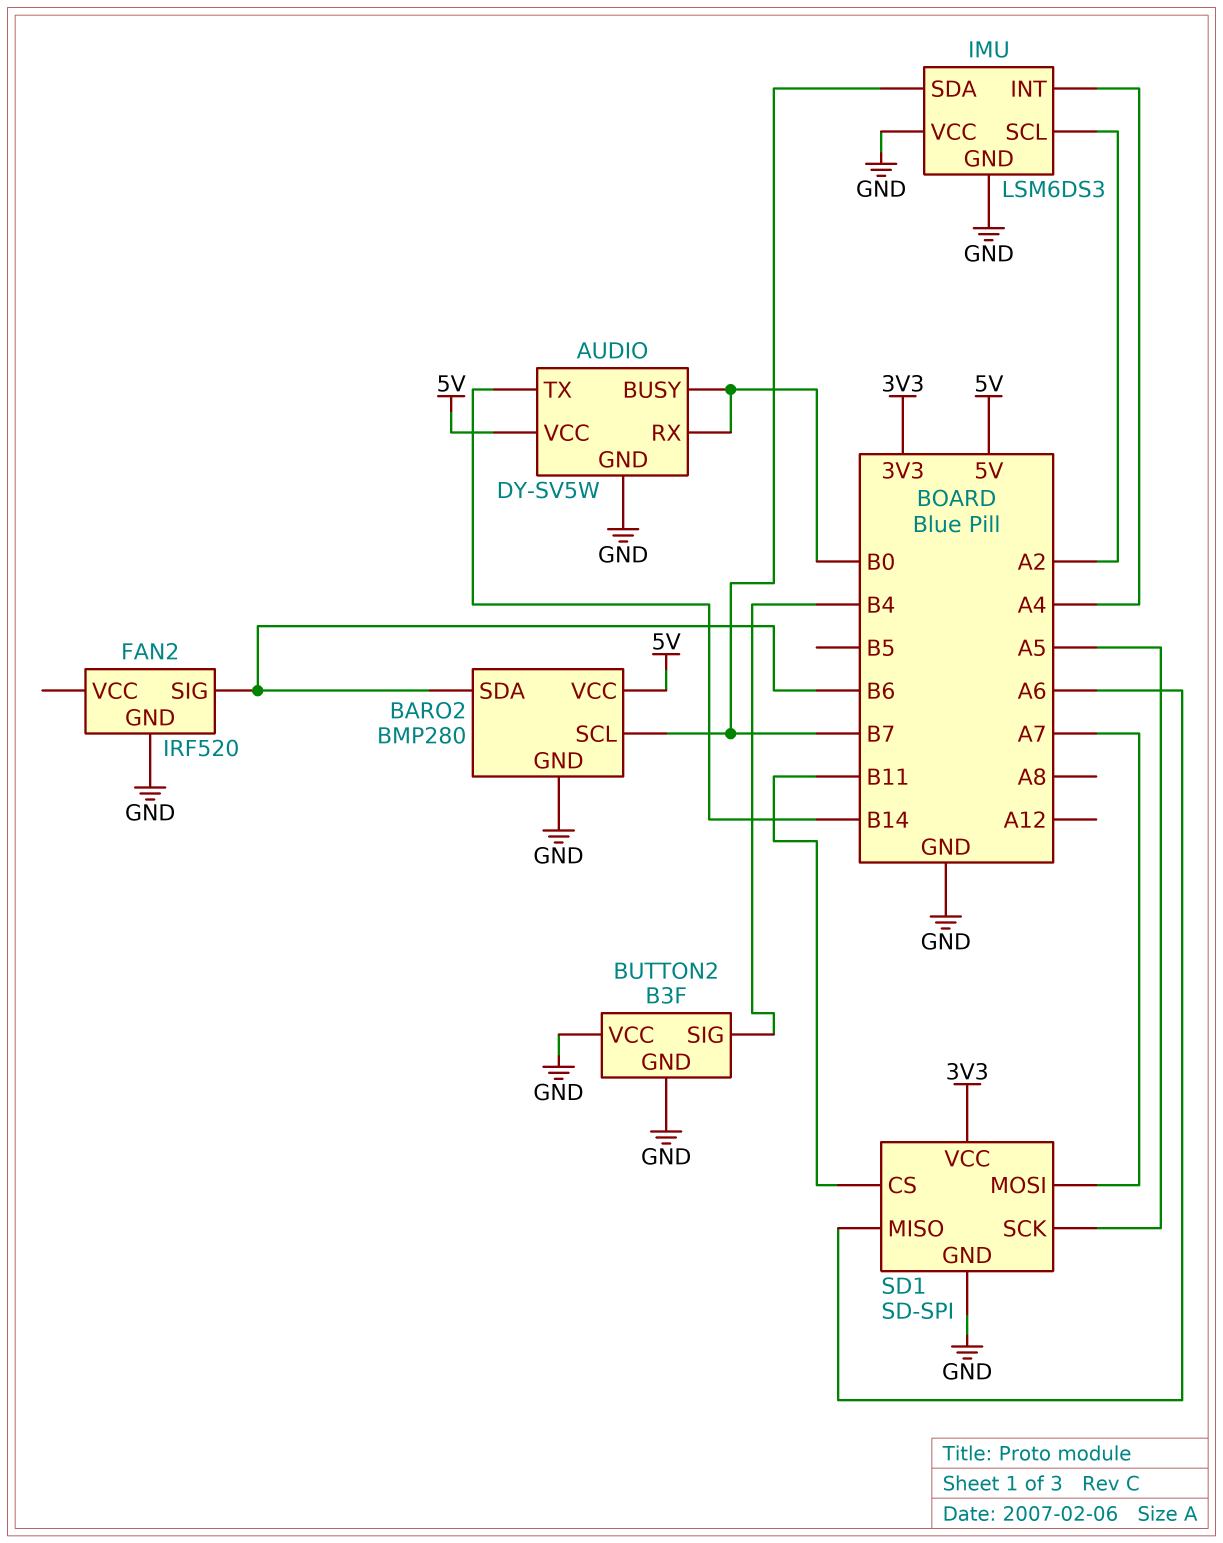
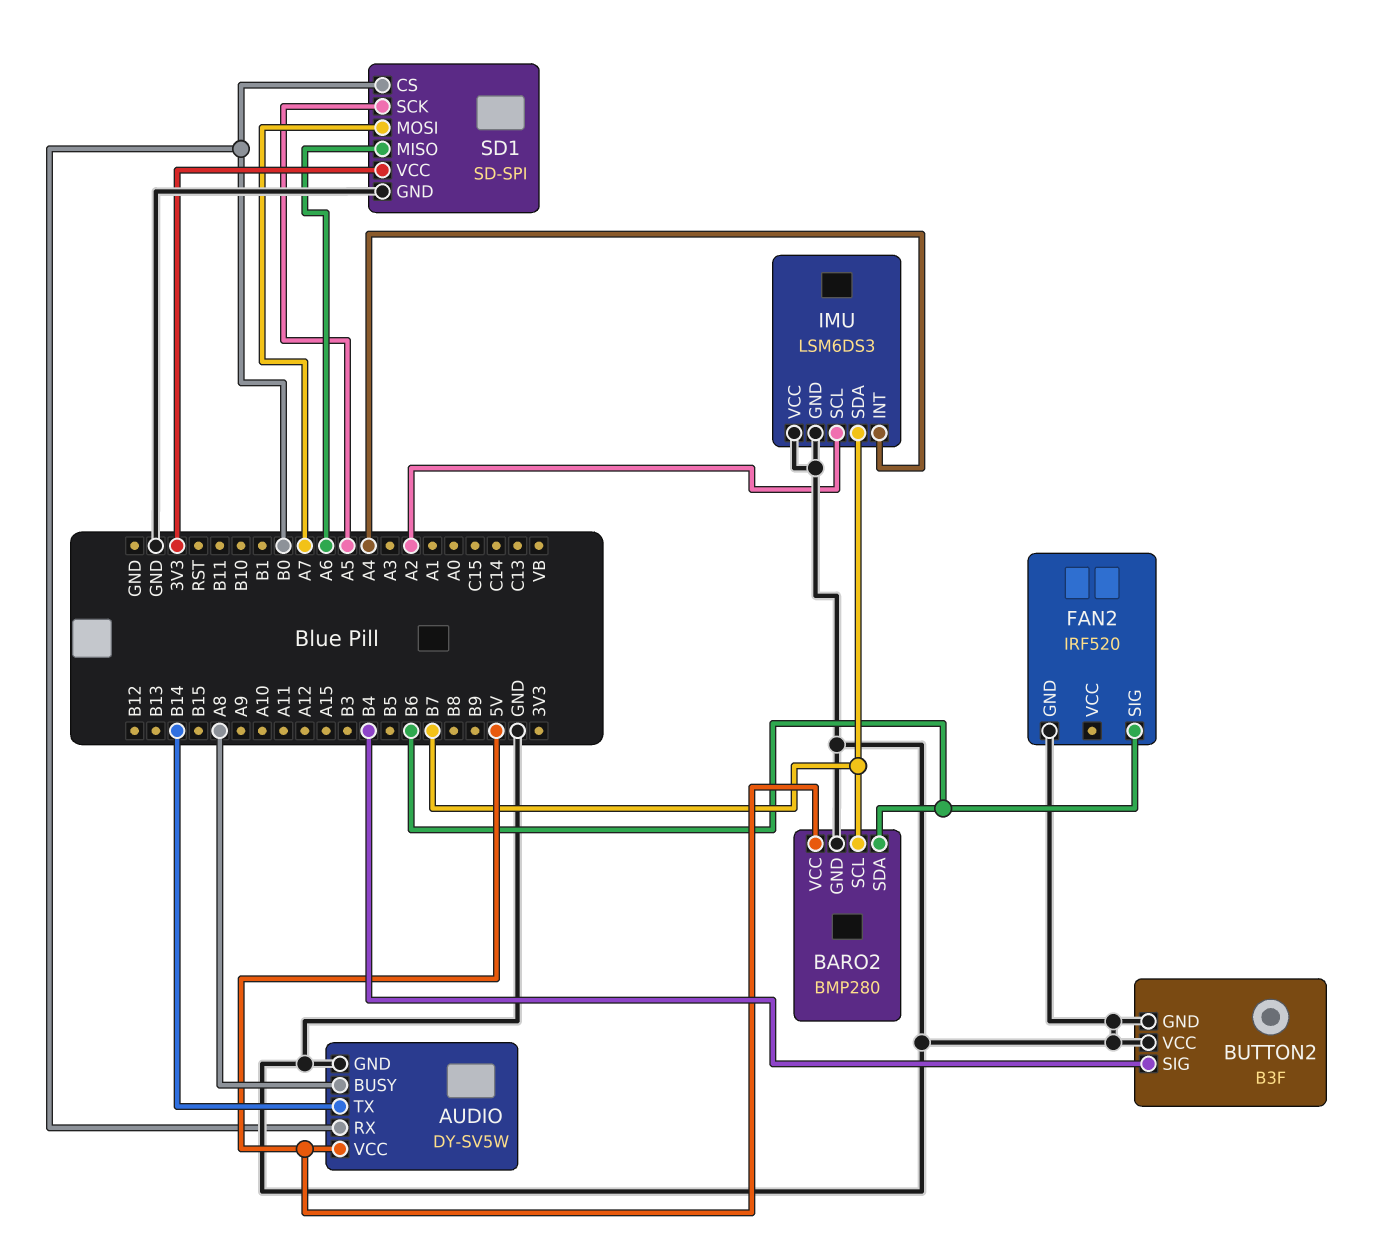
AUDIO pin BUSY: B0 -> A8
SD1 pin CS: B11 -> B0

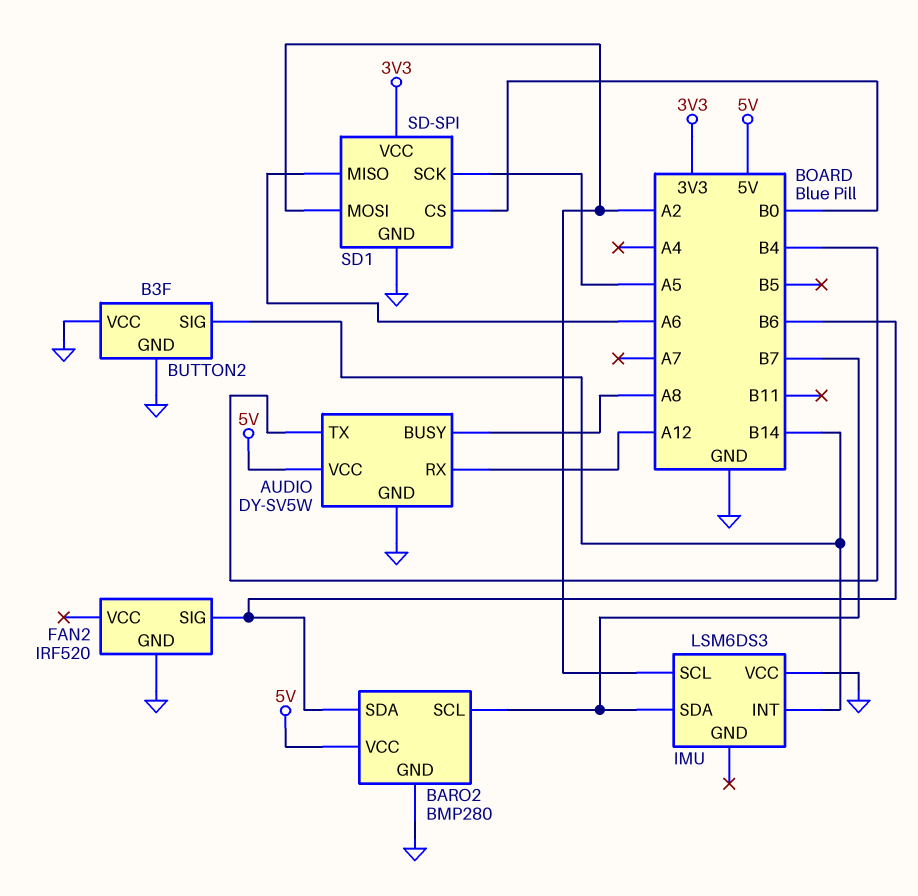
AUDIO pin RX: B0 -> A12
AUDIO pin TX: B14 -> B4
BUTTON2 pin SIG: B4 -> B14
IMU pin GND: GND -> none
IMU pin INT: A4 -> B14
SD1 pin MOSI: A7 -> A2

